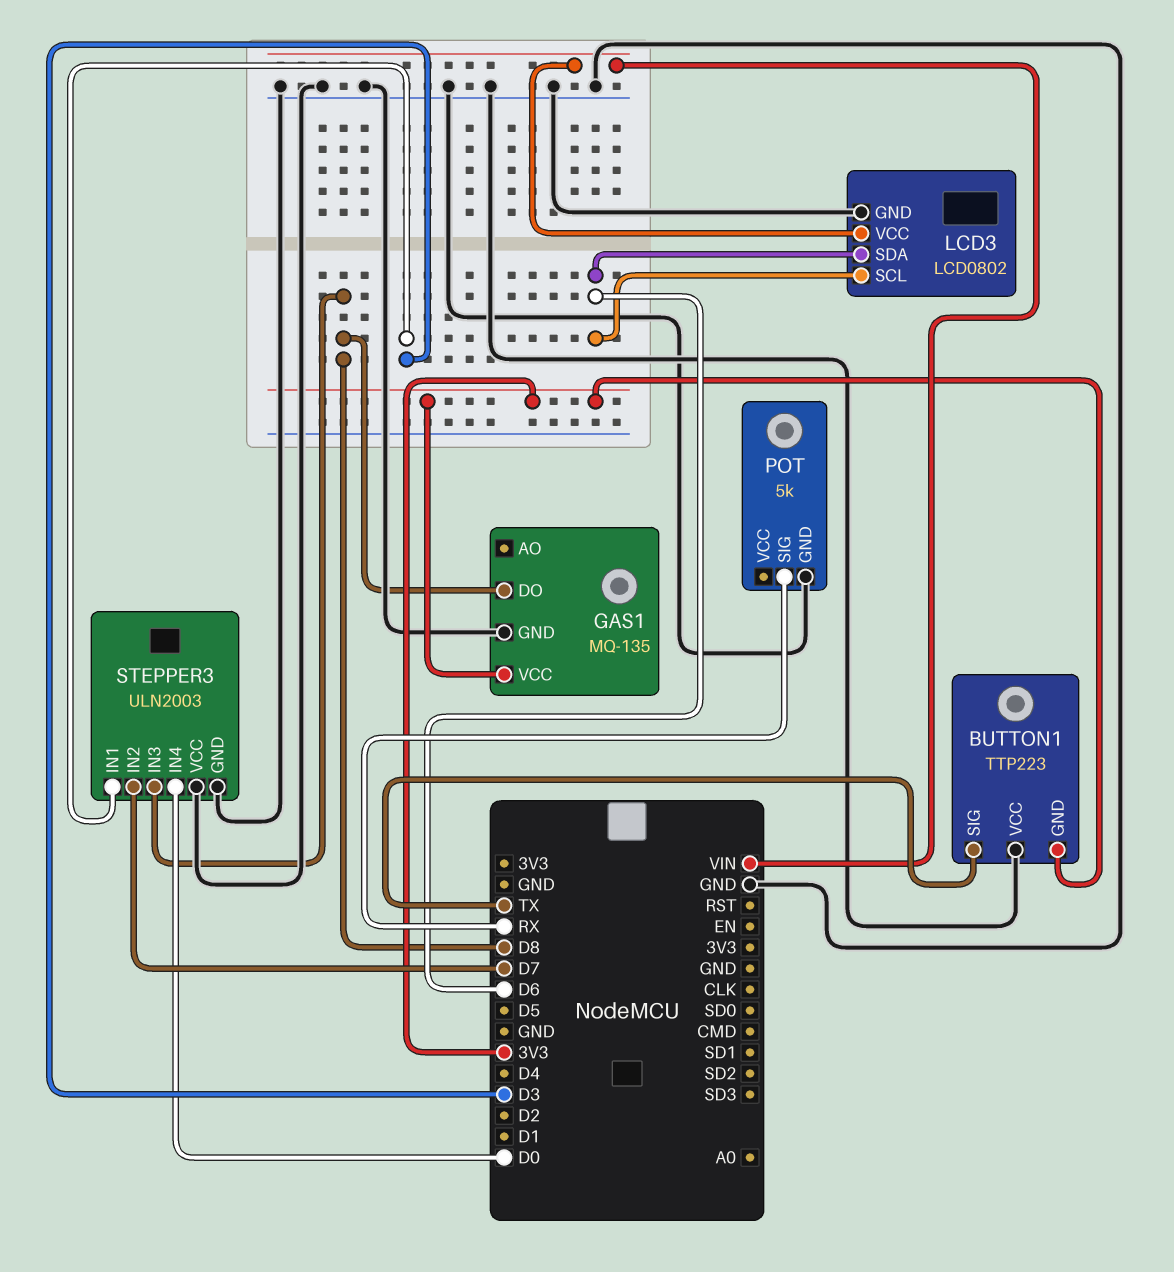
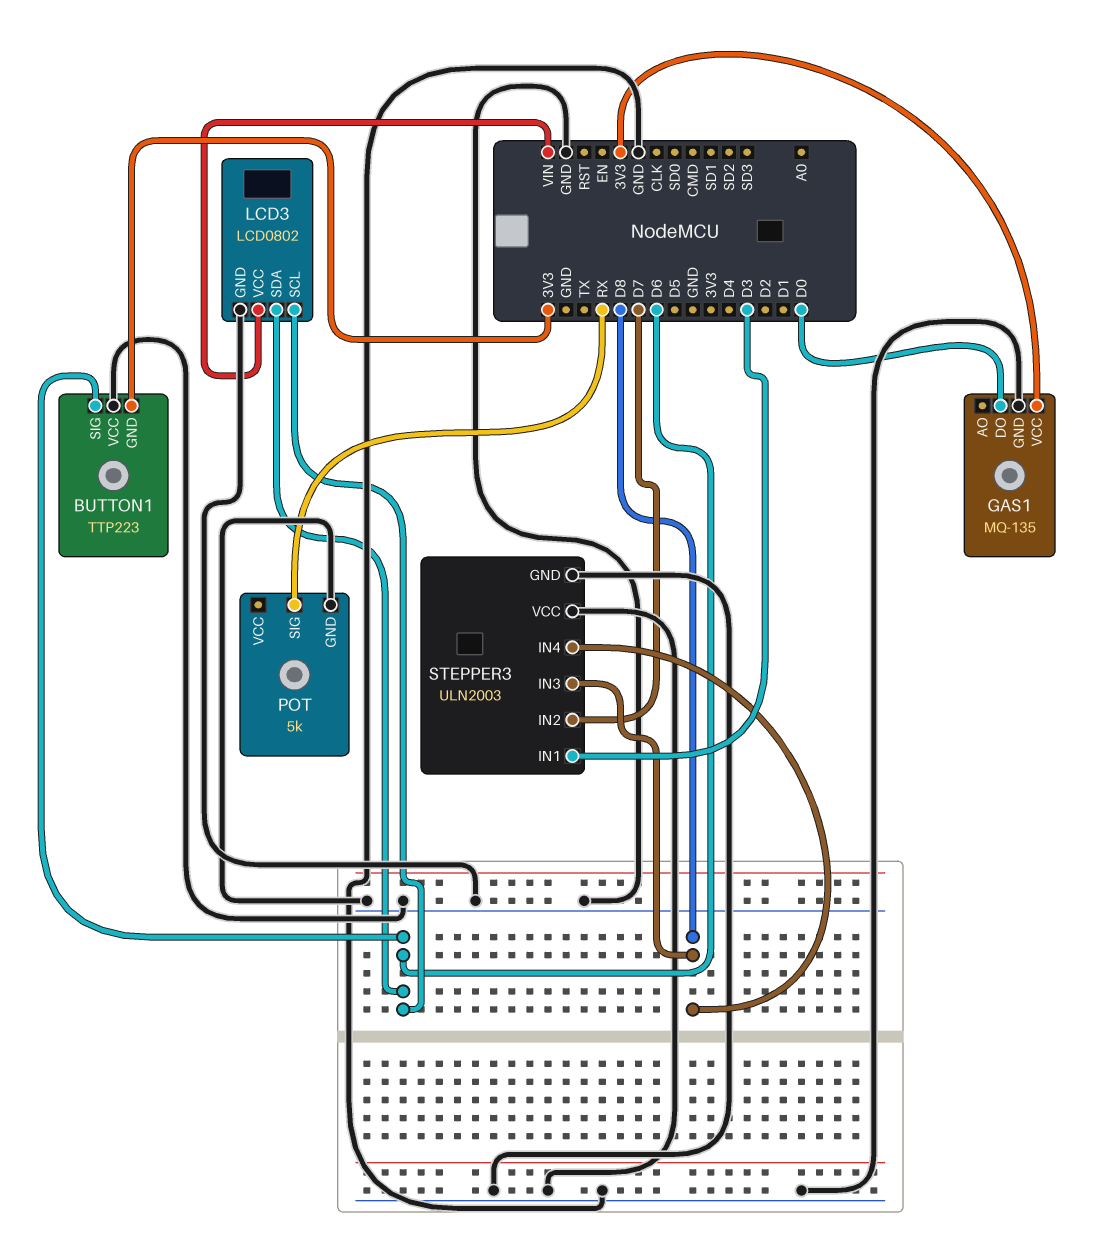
BUTTON1 pin SIG: TX -> D6
GAS1 pin DO: D8 -> D0
STEPPER3 pin IN4: D0 -> D8

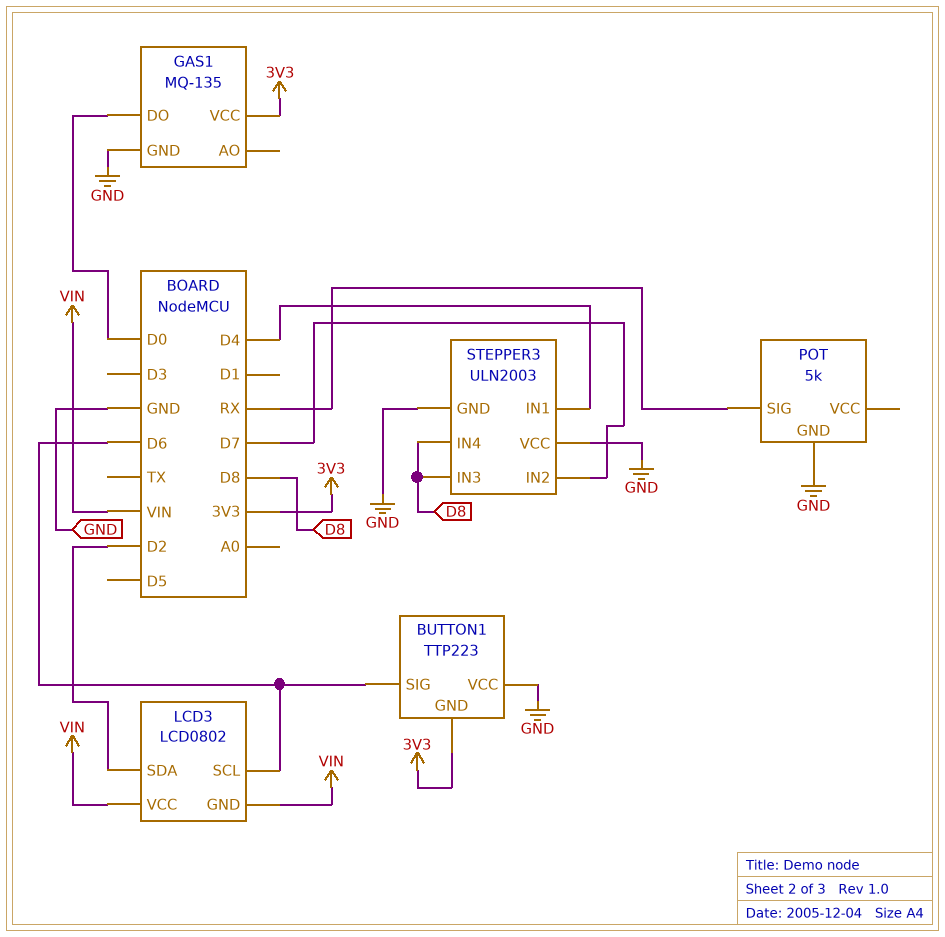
LCD3 pin GND: GND -> VIN
LCD3 pin SDA: D6 -> D2
STEPPER3 pin IN1: D3 -> D4

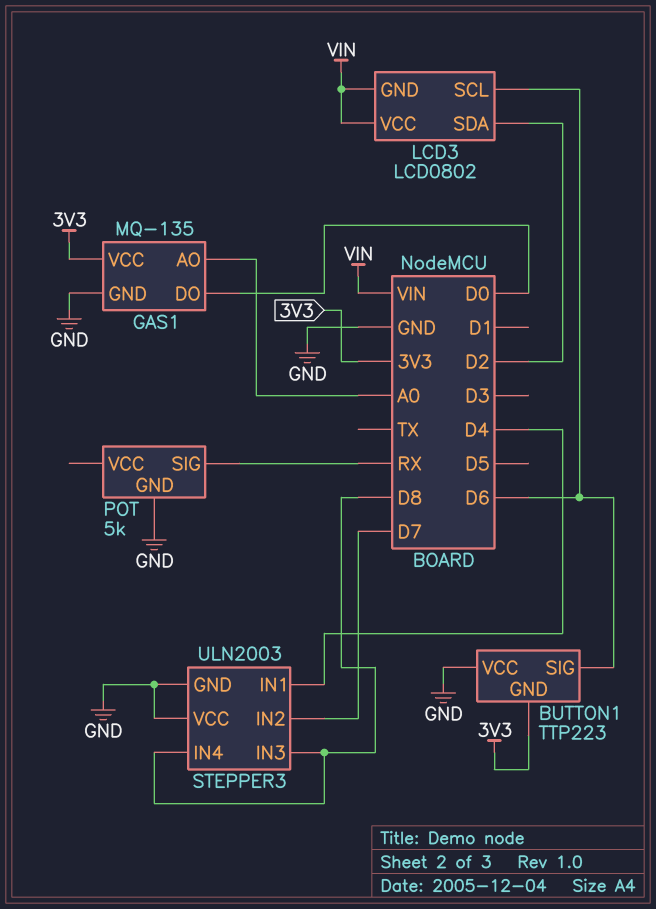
GAS1 pin AO: none -> A0

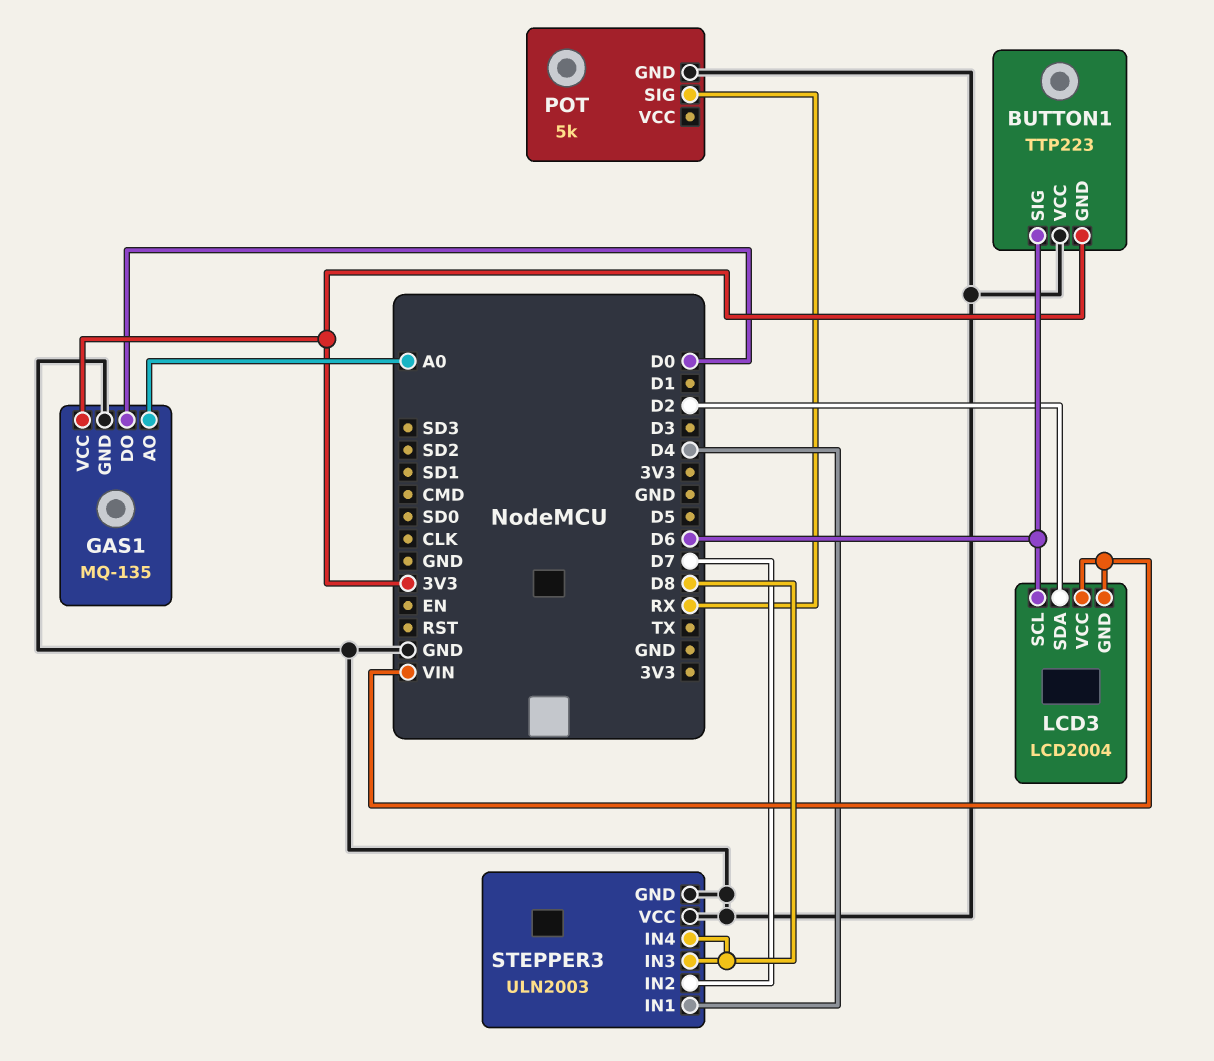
LCD3: LCD0802 -> LCD2004

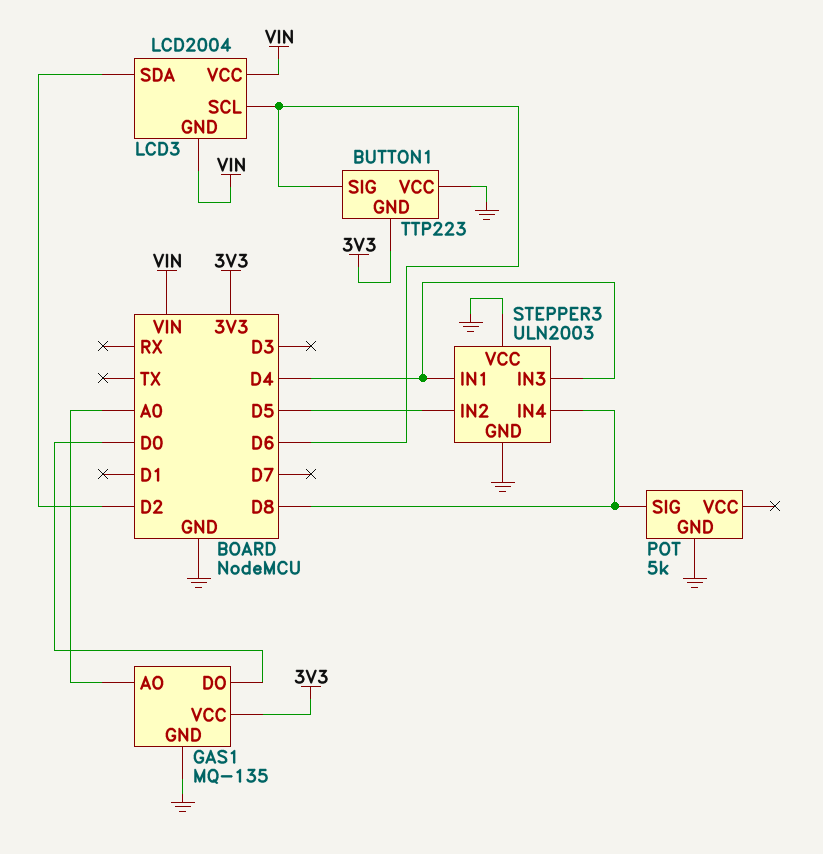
POT pin SIG: RX -> D8
STEPPER3 pin IN2: D7 -> D5
STEPPER3 pin IN3: D8 -> D4

